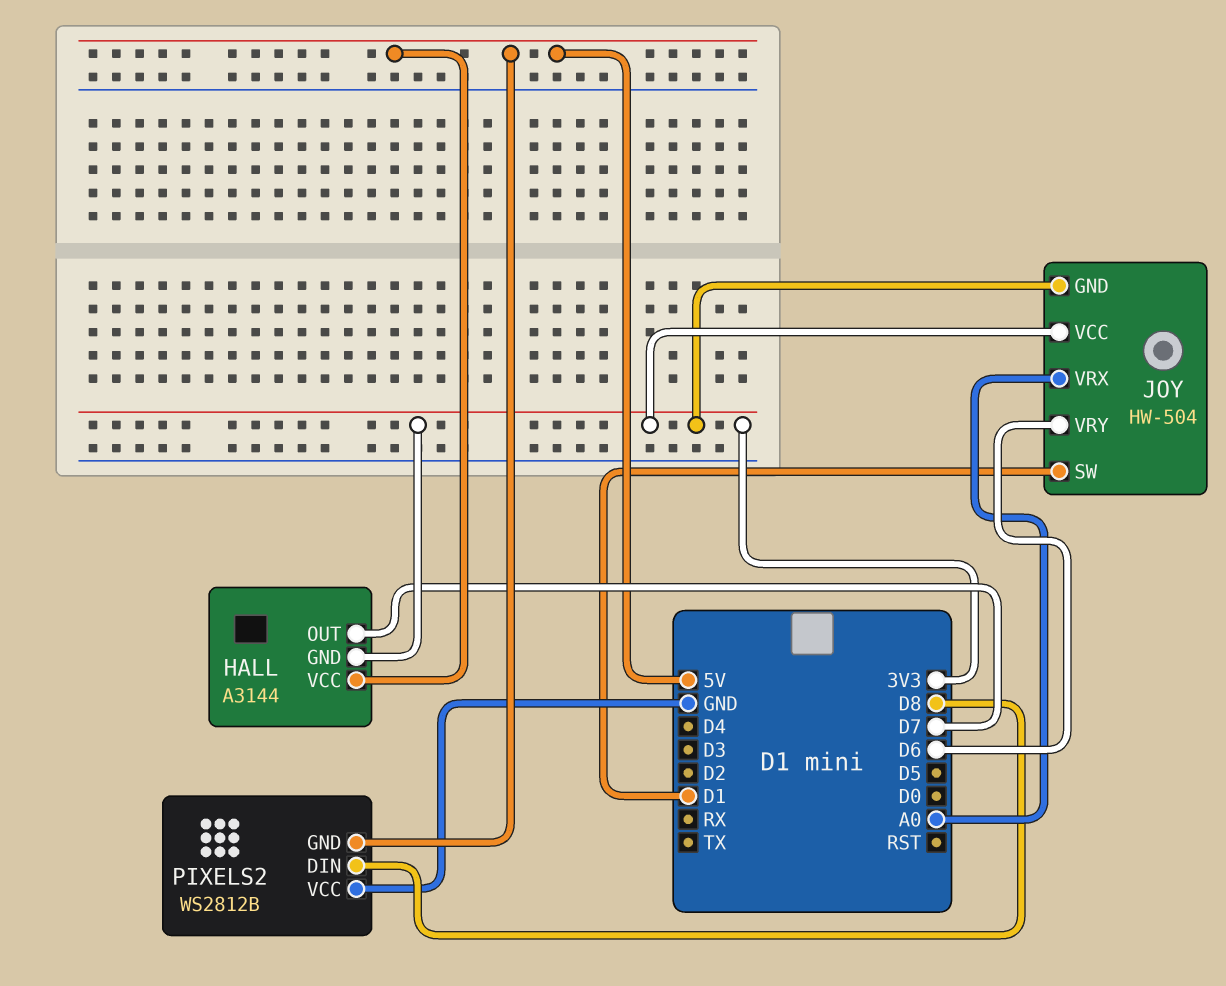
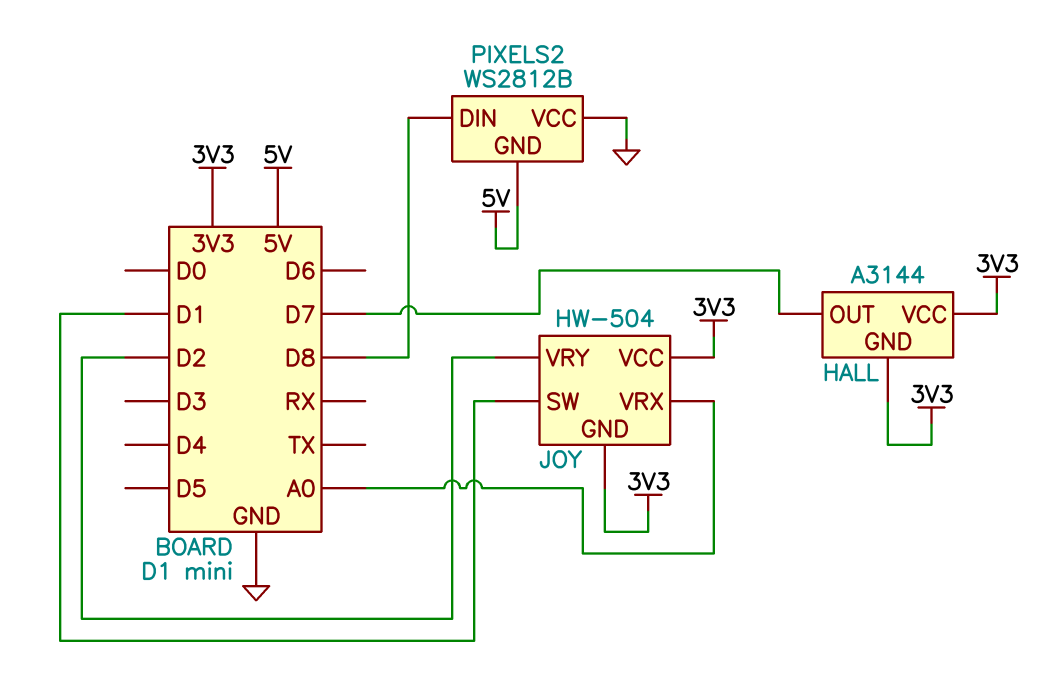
HALL pin VCC: 5V -> 3V3
JOY pin VRY: D6 -> D2

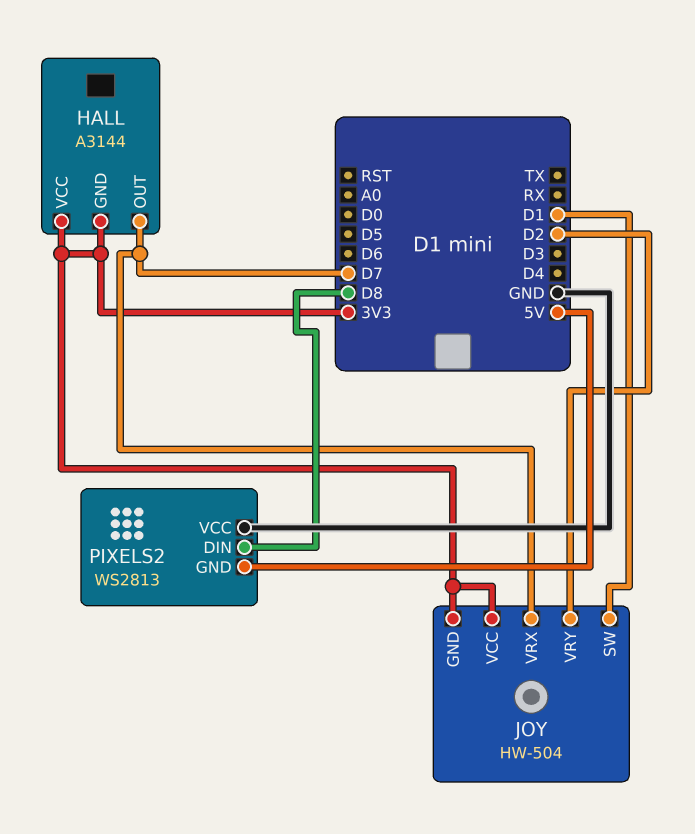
JOY pin VRX: A0 -> D7
PIXELS2: WS2812B -> WS2813

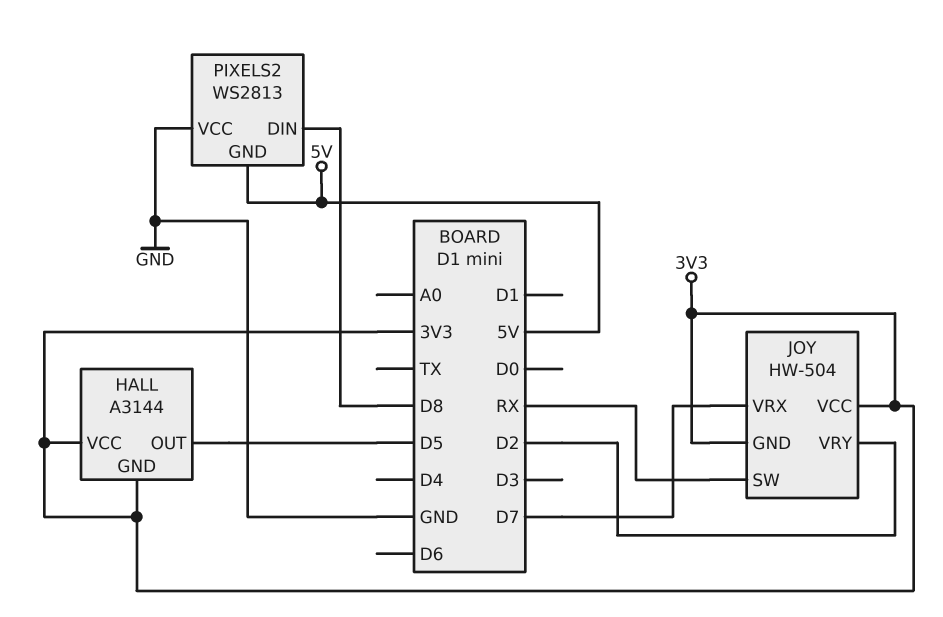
HALL pin OUT: D7 -> D5
JOY pin SW: D1 -> RX

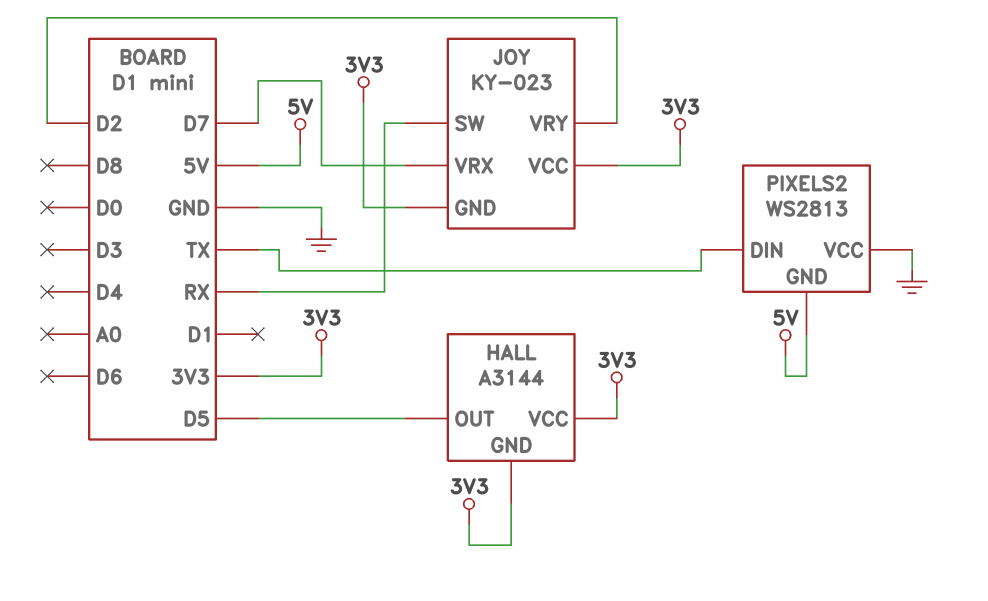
JOY: HW-504 -> KY-023
PIXELS2 pin DIN: D8 -> TX

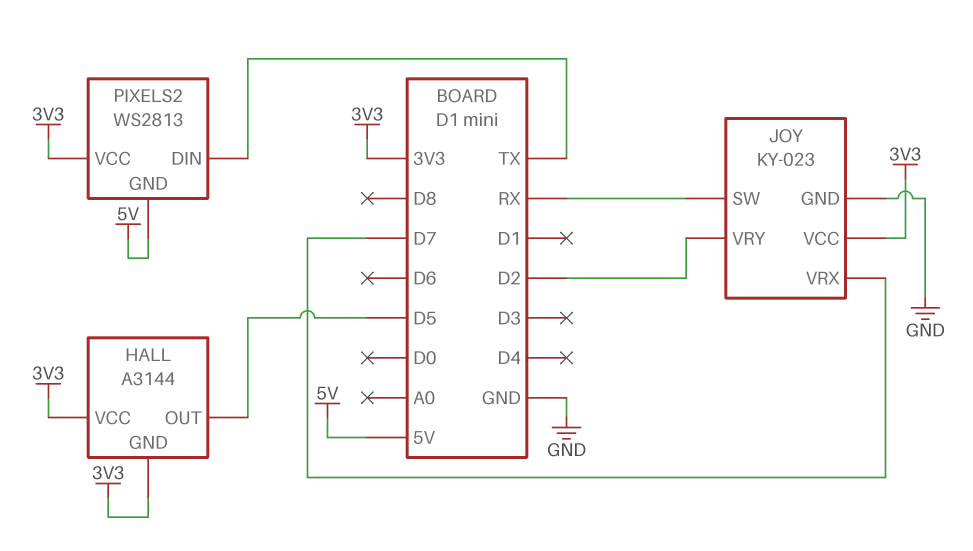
JOY pin GND: 3V3 -> GND
PIXELS2 pin VCC: GND -> 3V3

